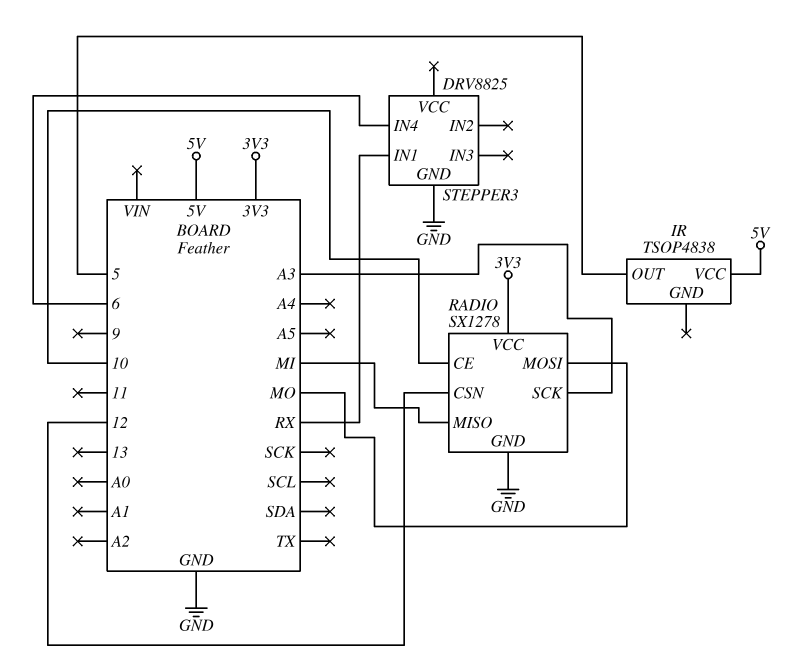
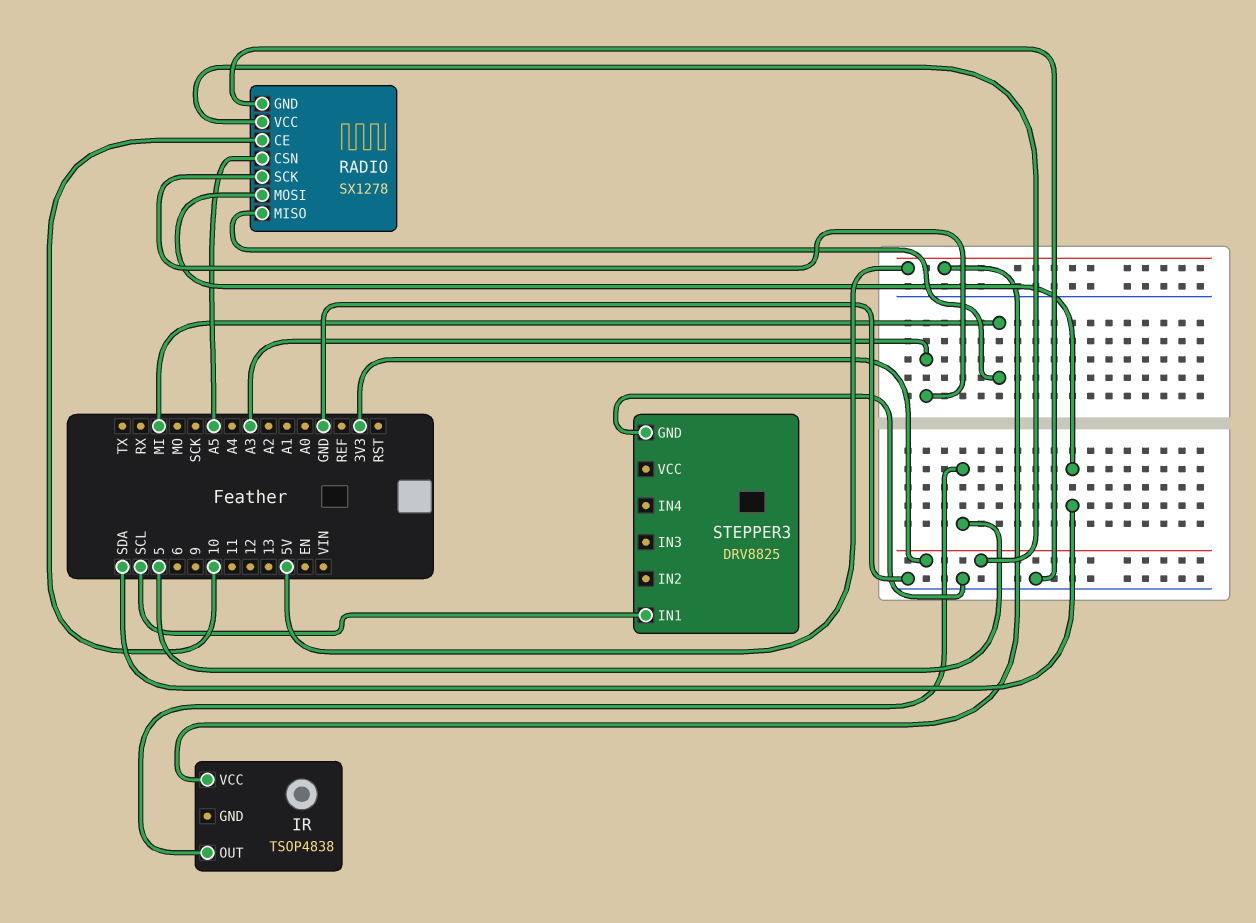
RADIO pin CSN: 12 -> A5
RADIO pin MOSI: MO -> SDA
STEPPER3 pin IN1: RX -> SCL
STEPPER3 pin IN4: 6 -> none

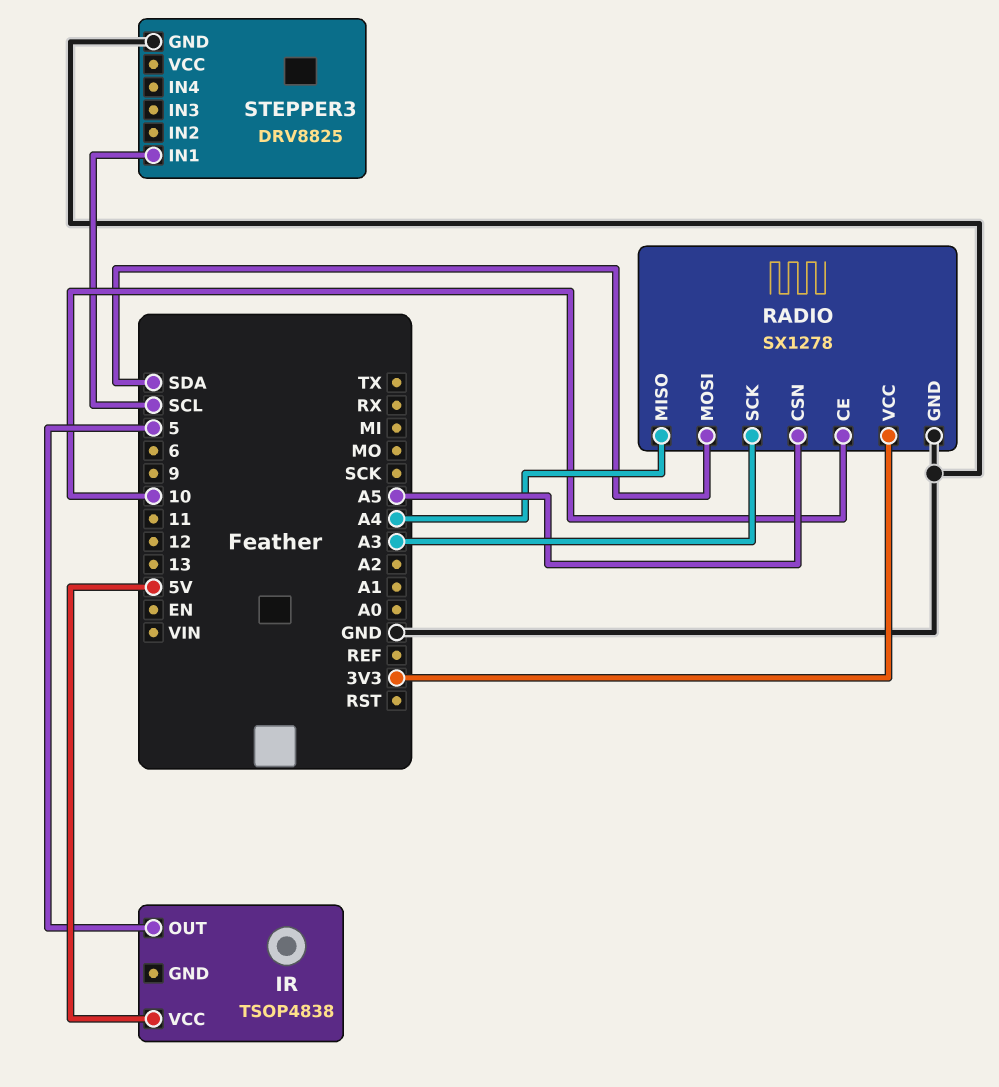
RADIO pin MISO: MI -> A4

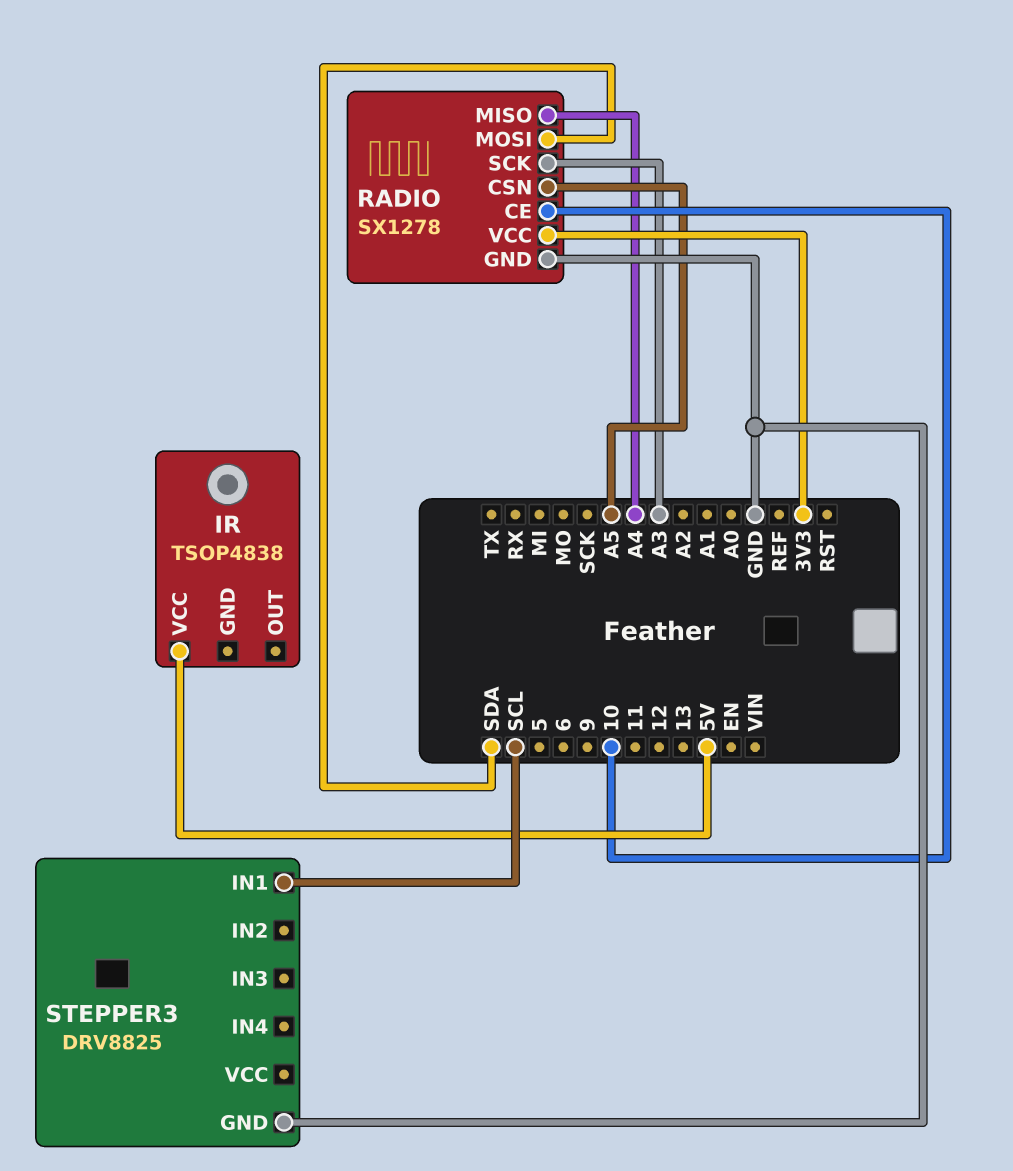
IR pin OUT: 5 -> none

